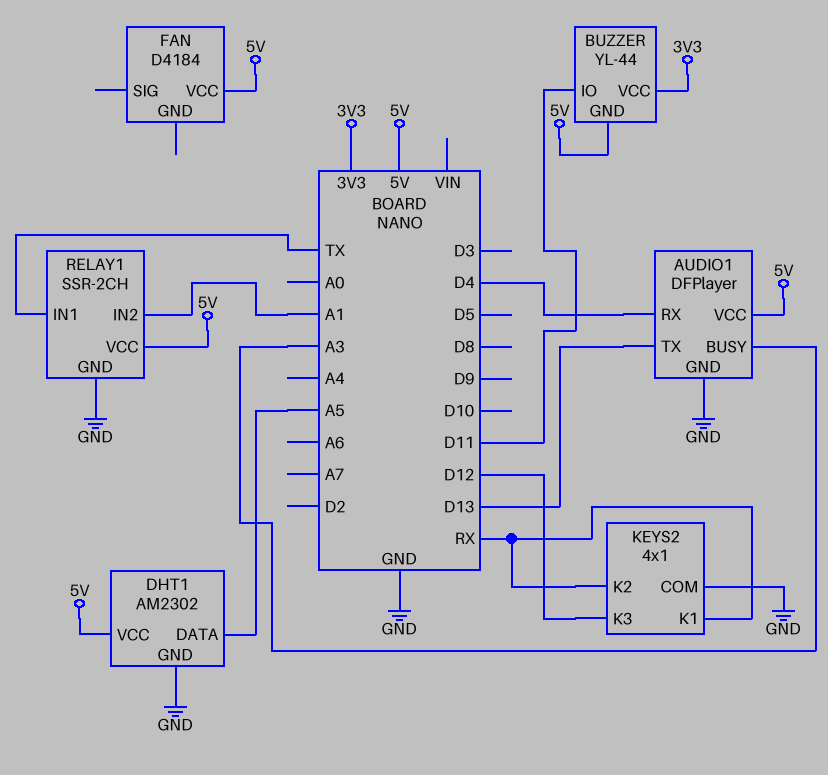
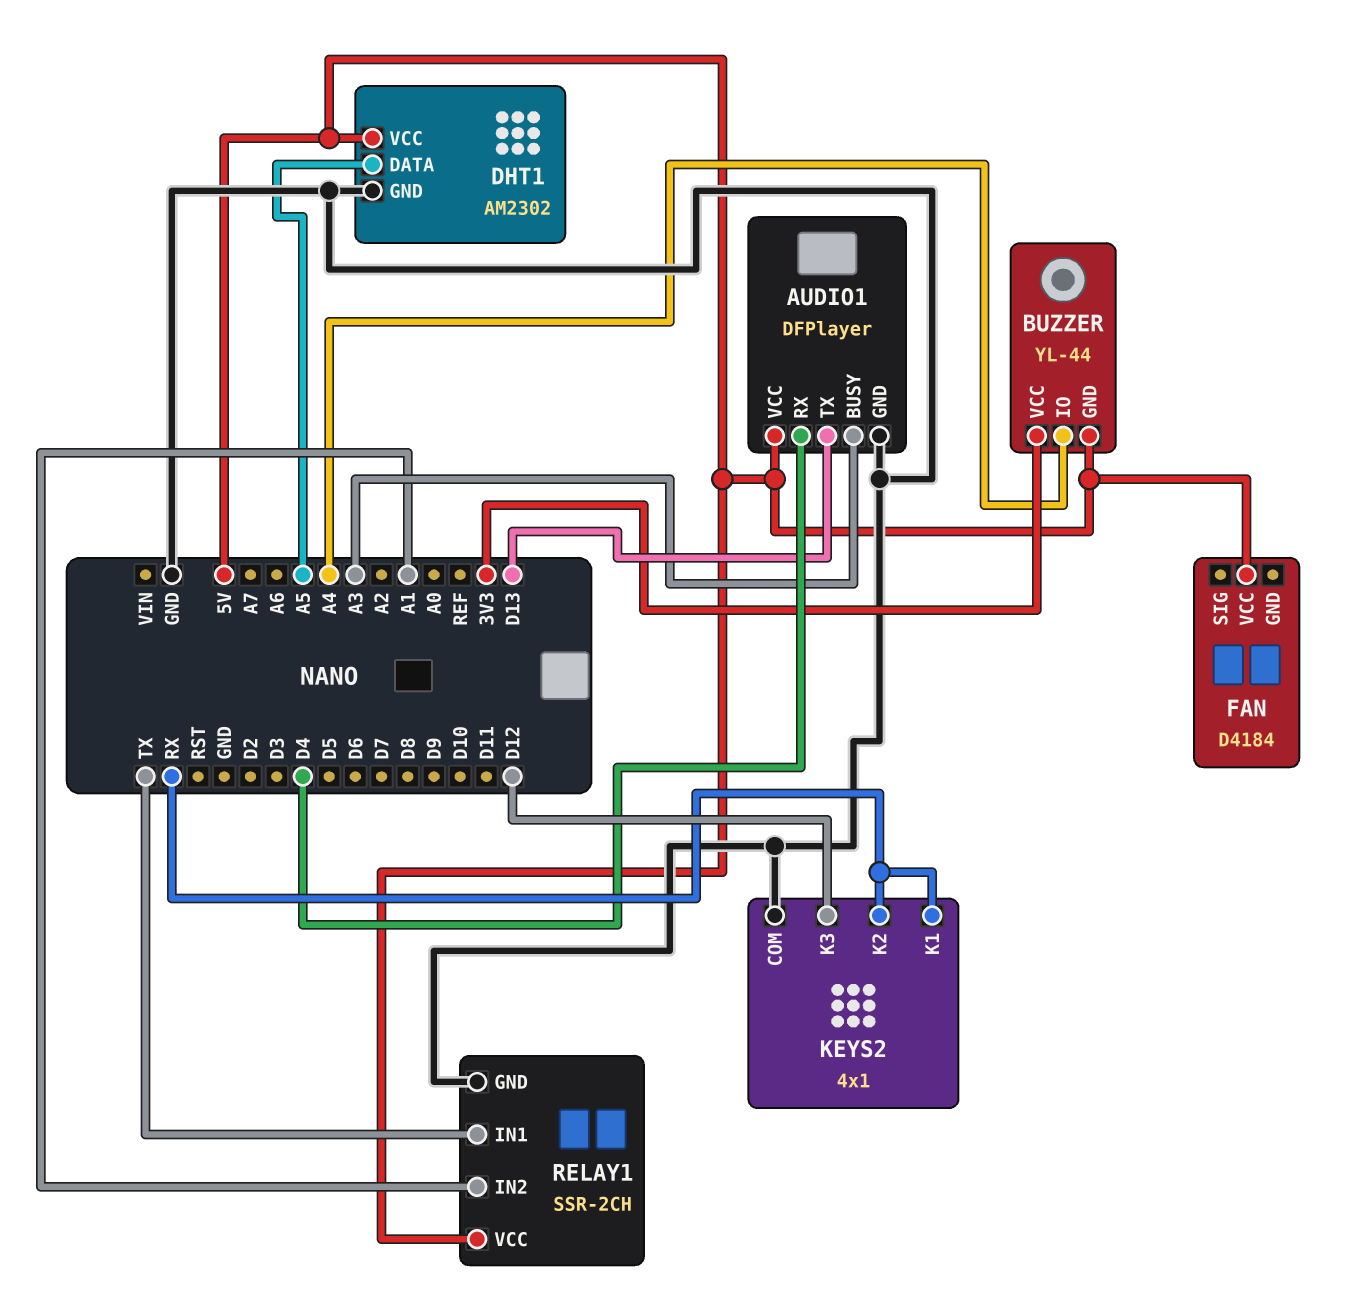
BUZZER pin IO: D11 -> A4

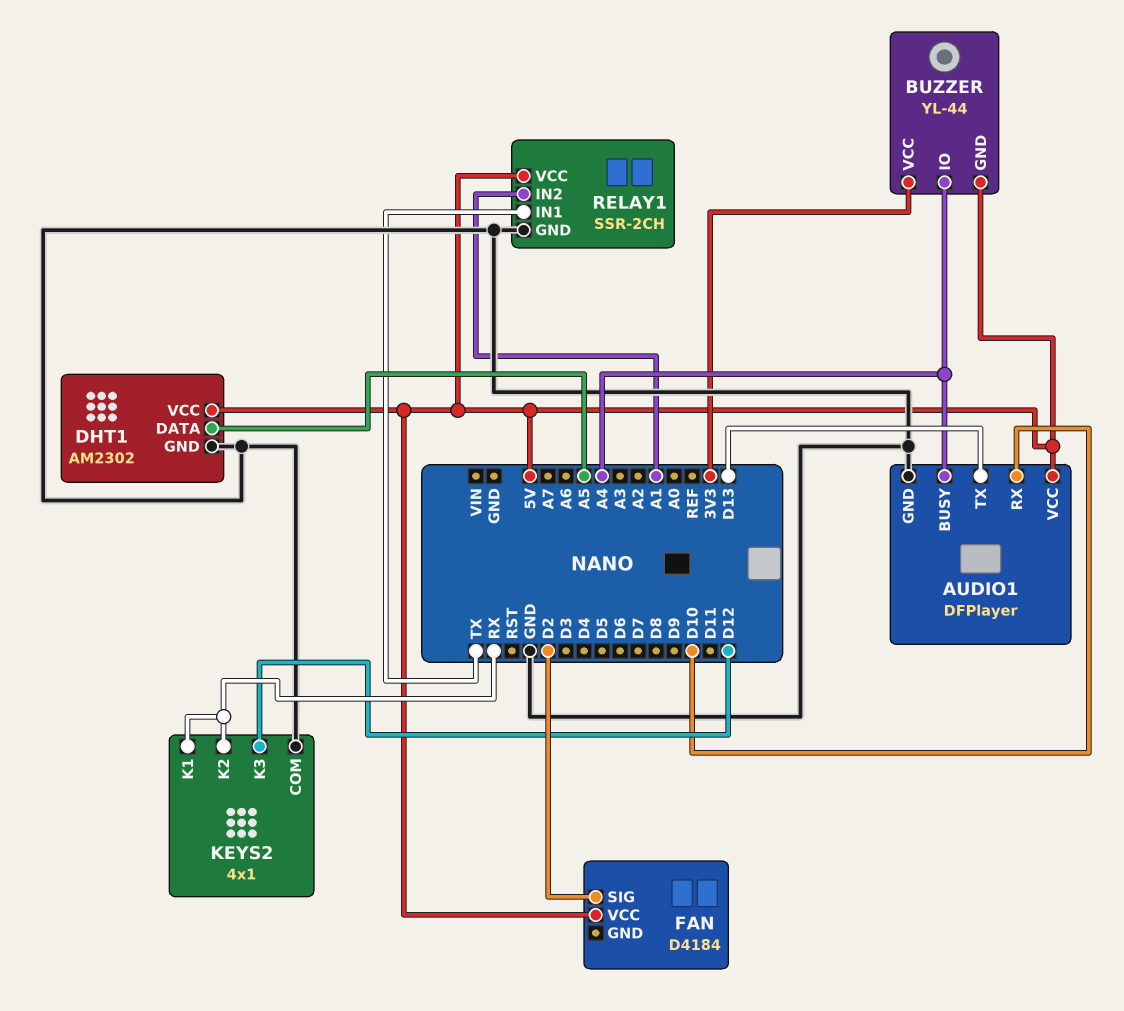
AUDIO1 pin BUSY: A3 -> A4
AUDIO1 pin RX: D4 -> D10
FAN pin SIG: none -> D2

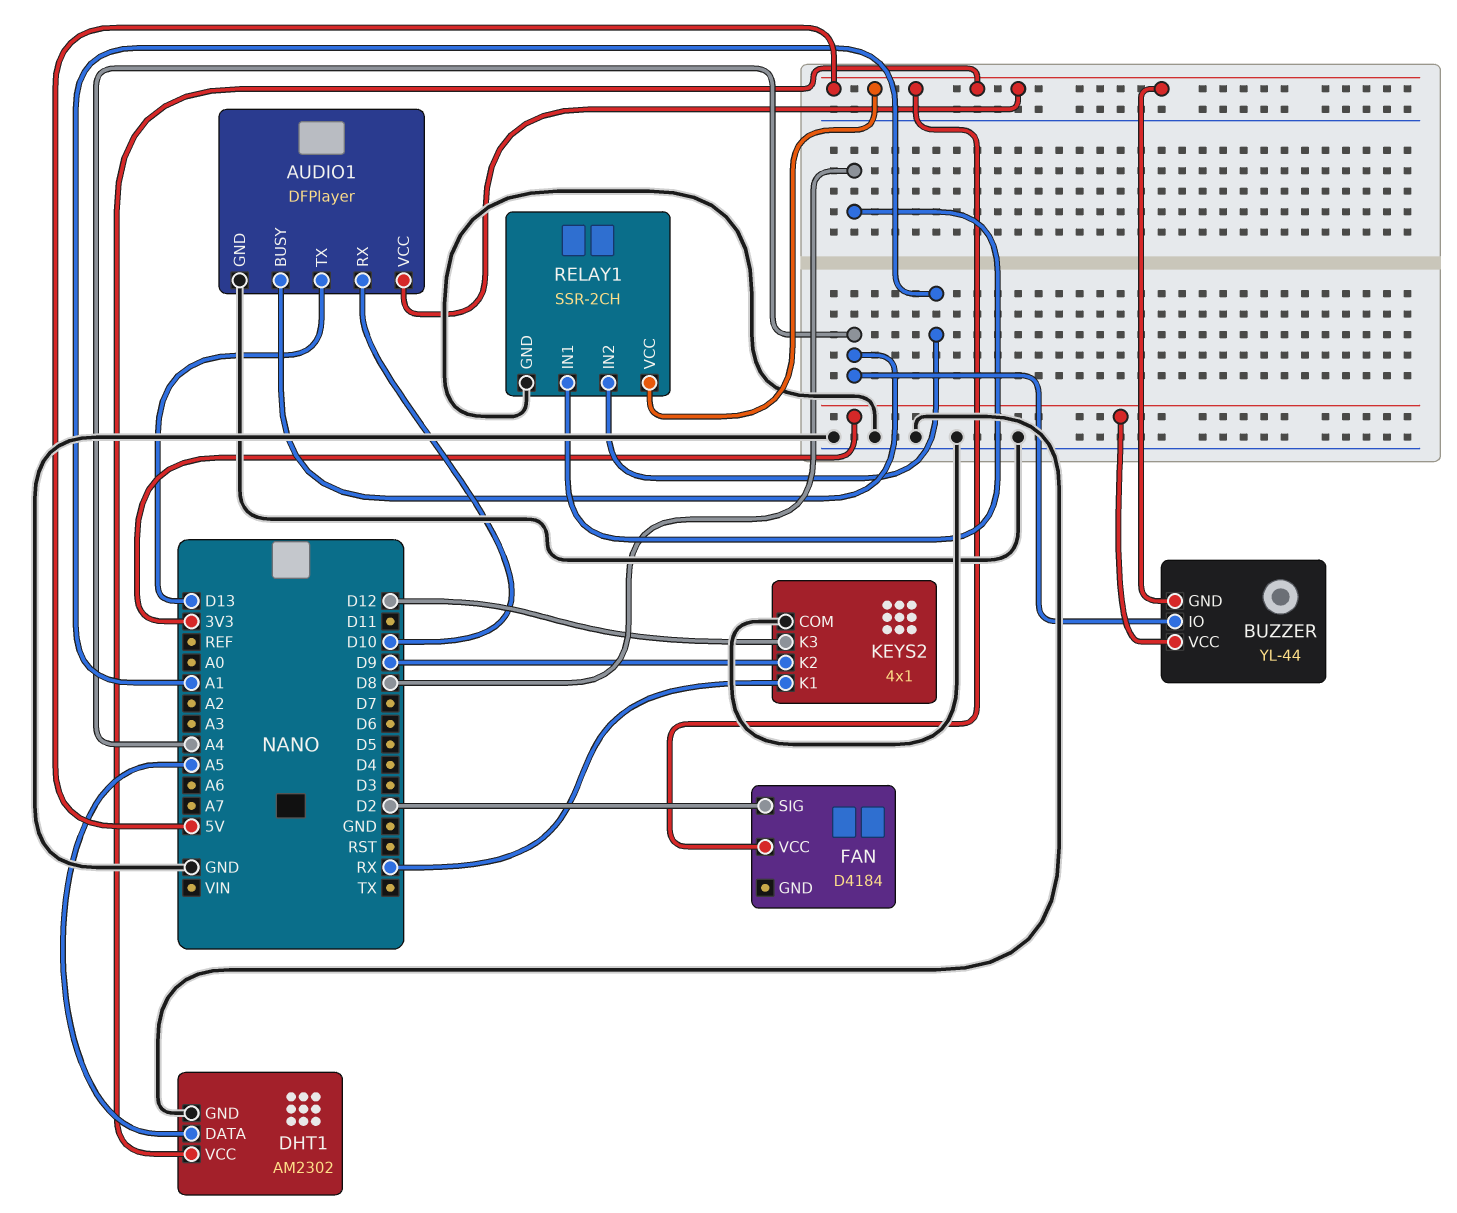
KEYS2 pin K2: RX -> D9
RELAY1 pin IN1: TX -> D8

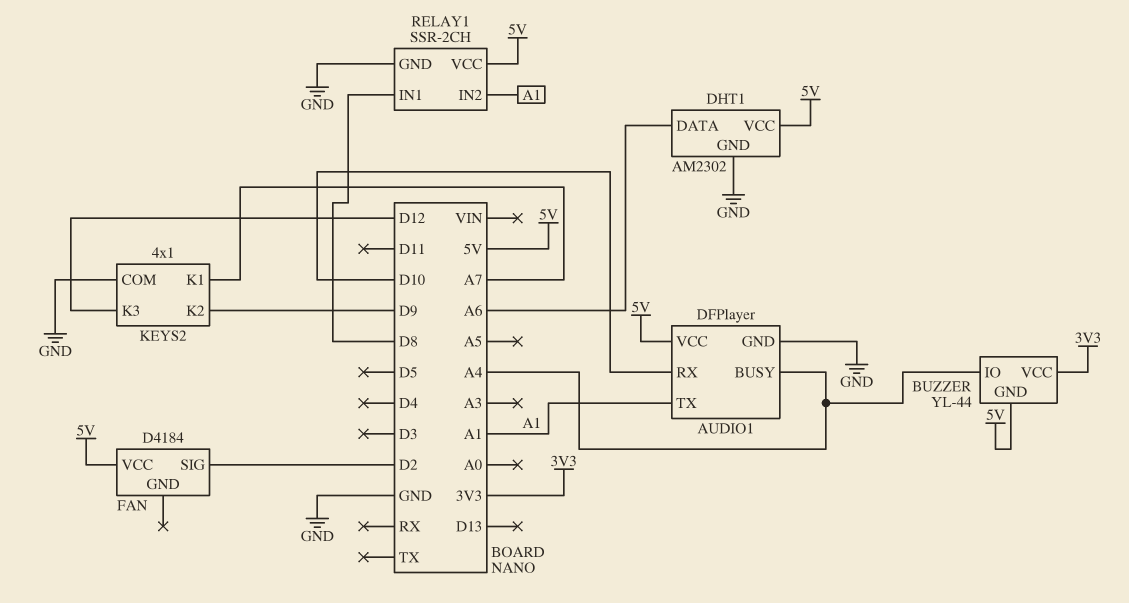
AUDIO1 pin TX: D13 -> A1
DHT1 pin DATA: A5 -> A6
KEYS2 pin K1: RX -> A7

